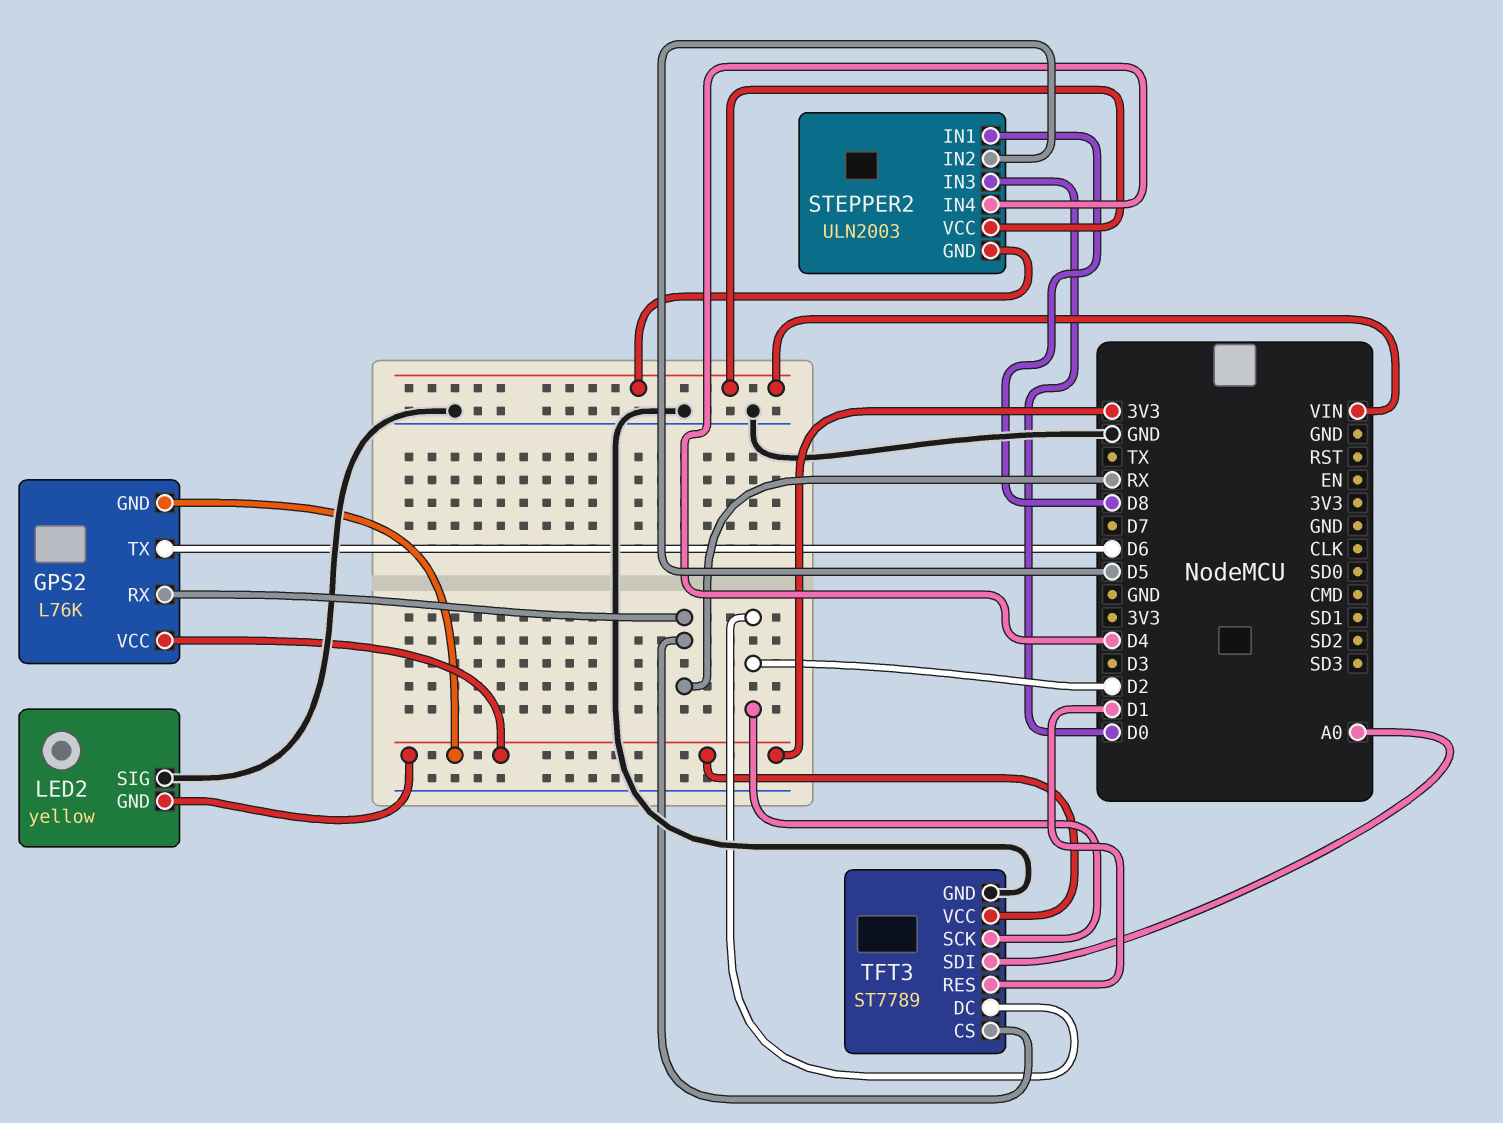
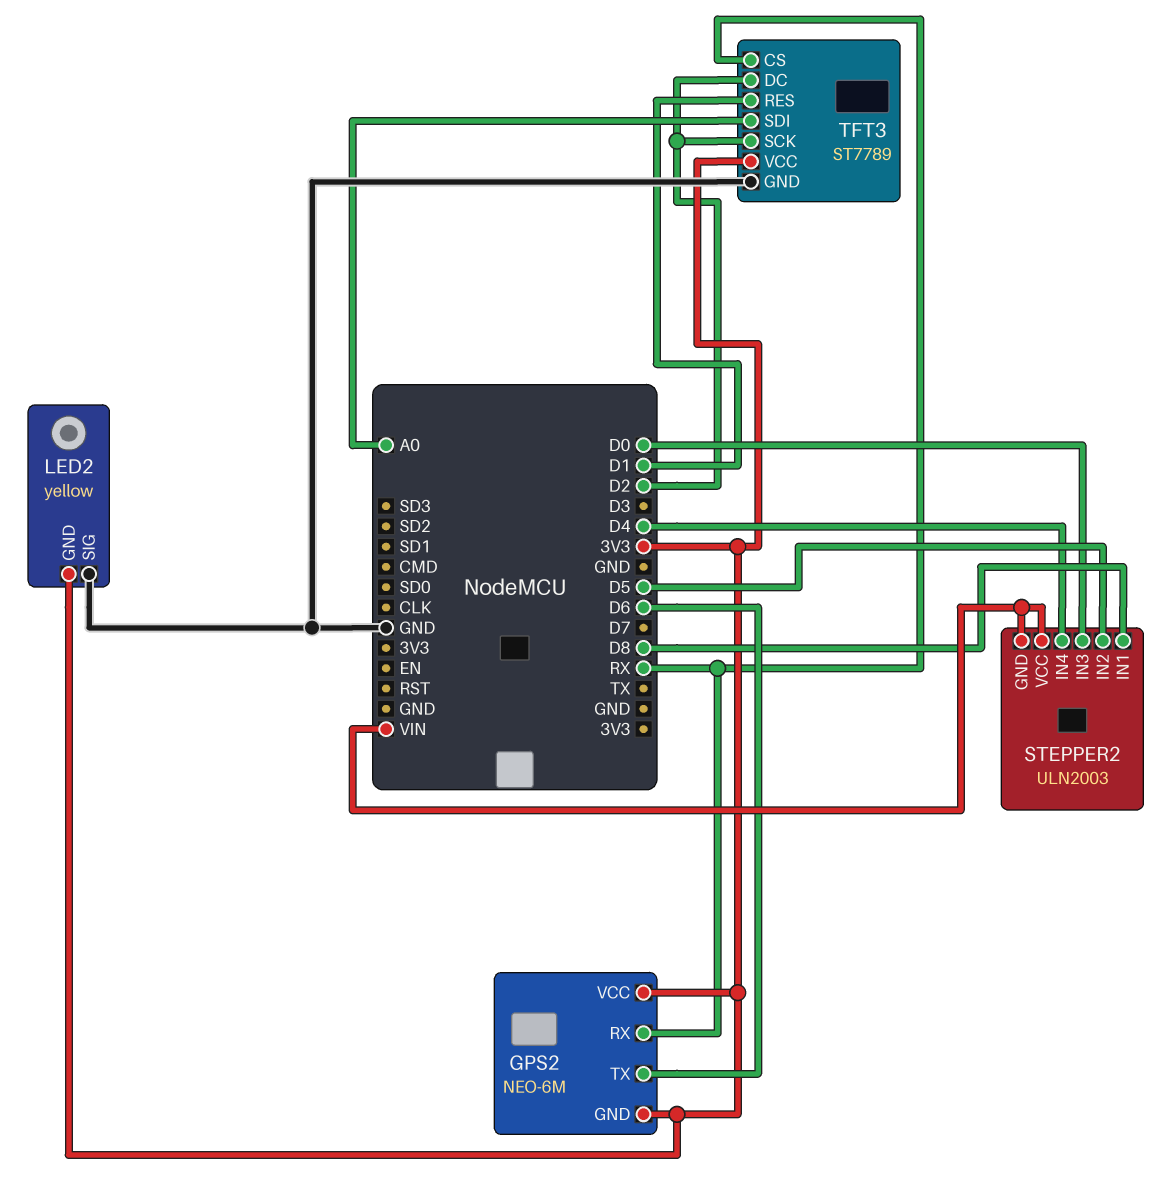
GPS2: L76K -> NEO-6M

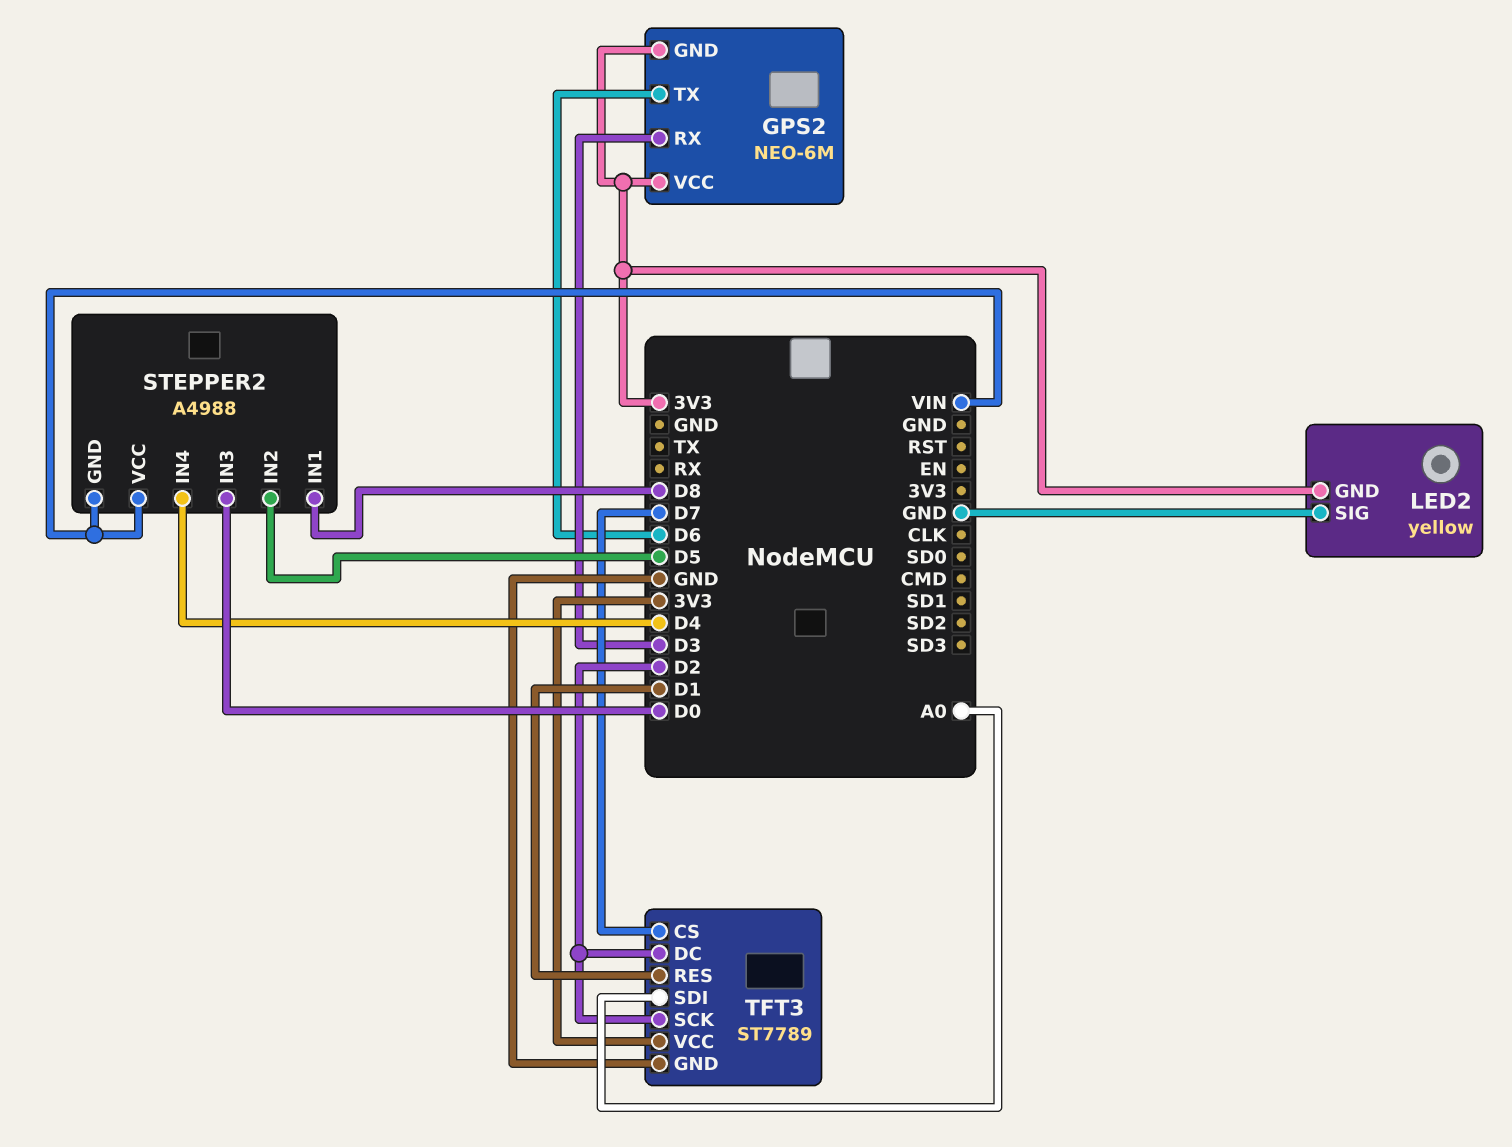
GPS2 pin RX: RX -> D3
STEPPER2: ULN2003 -> A4988
TFT3 pin CS: RX -> D7

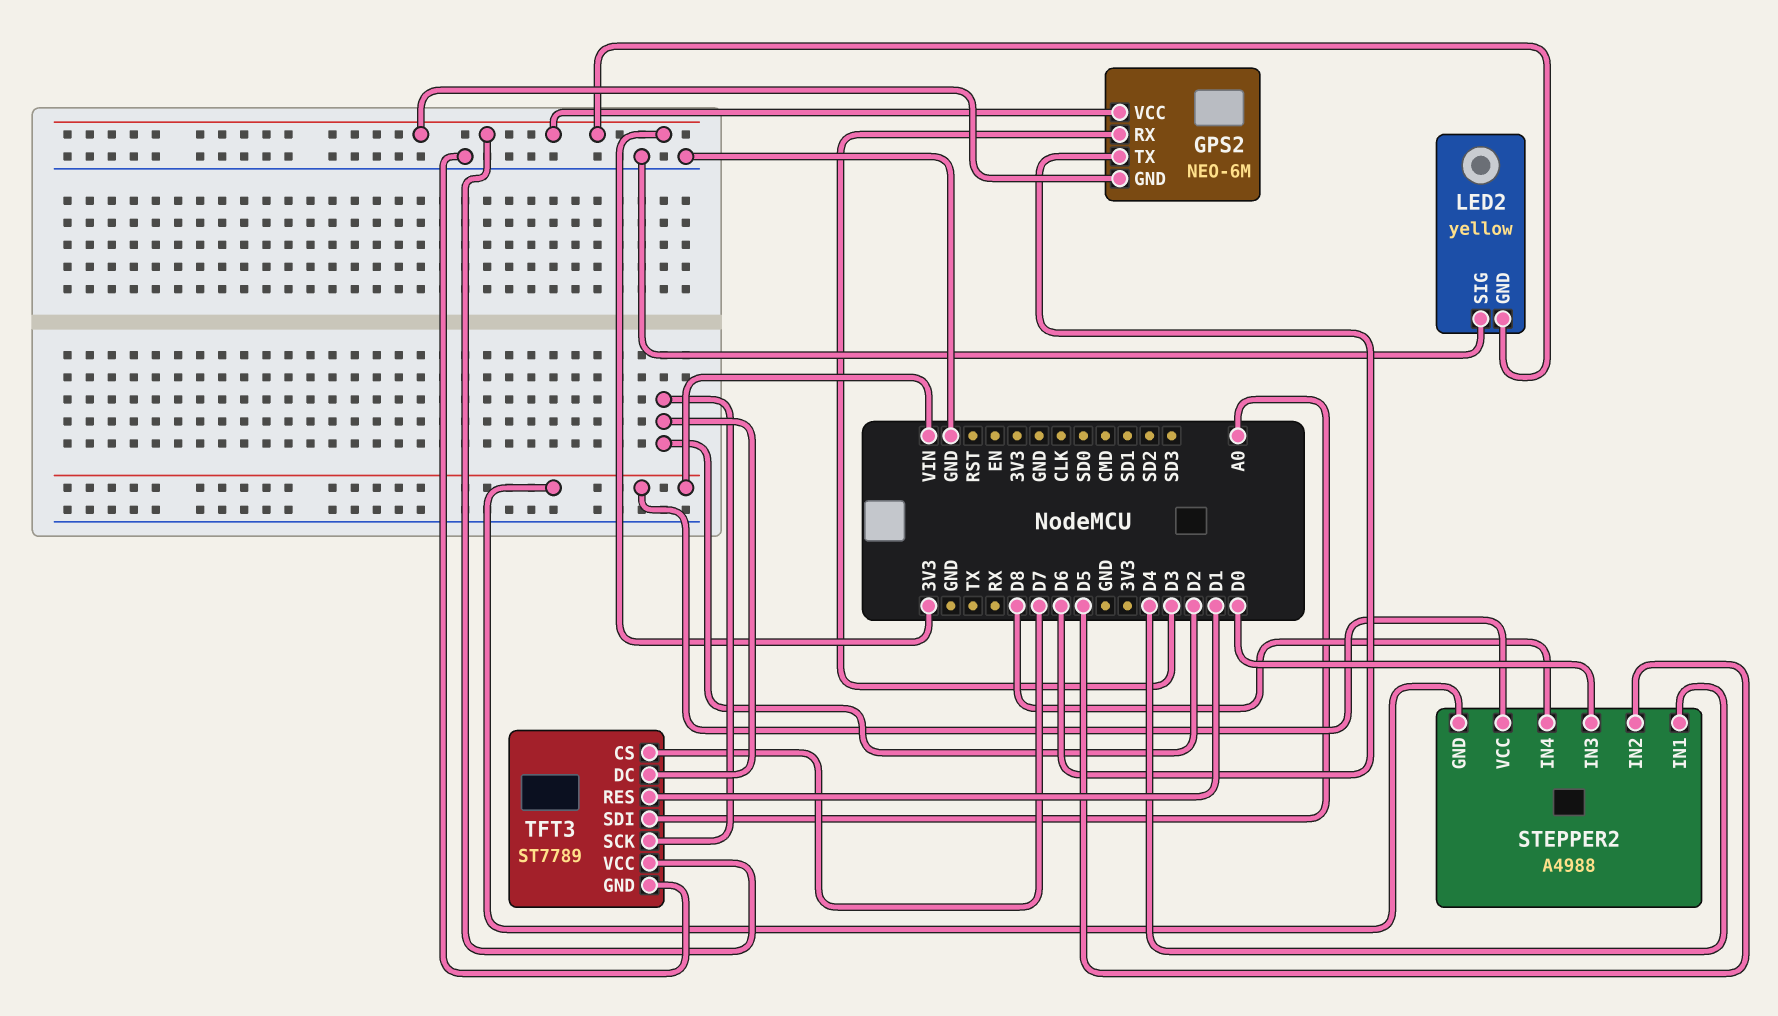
STEPPER2 pin IN1: D8 -> D4
STEPPER2 pin IN4: D4 -> D8

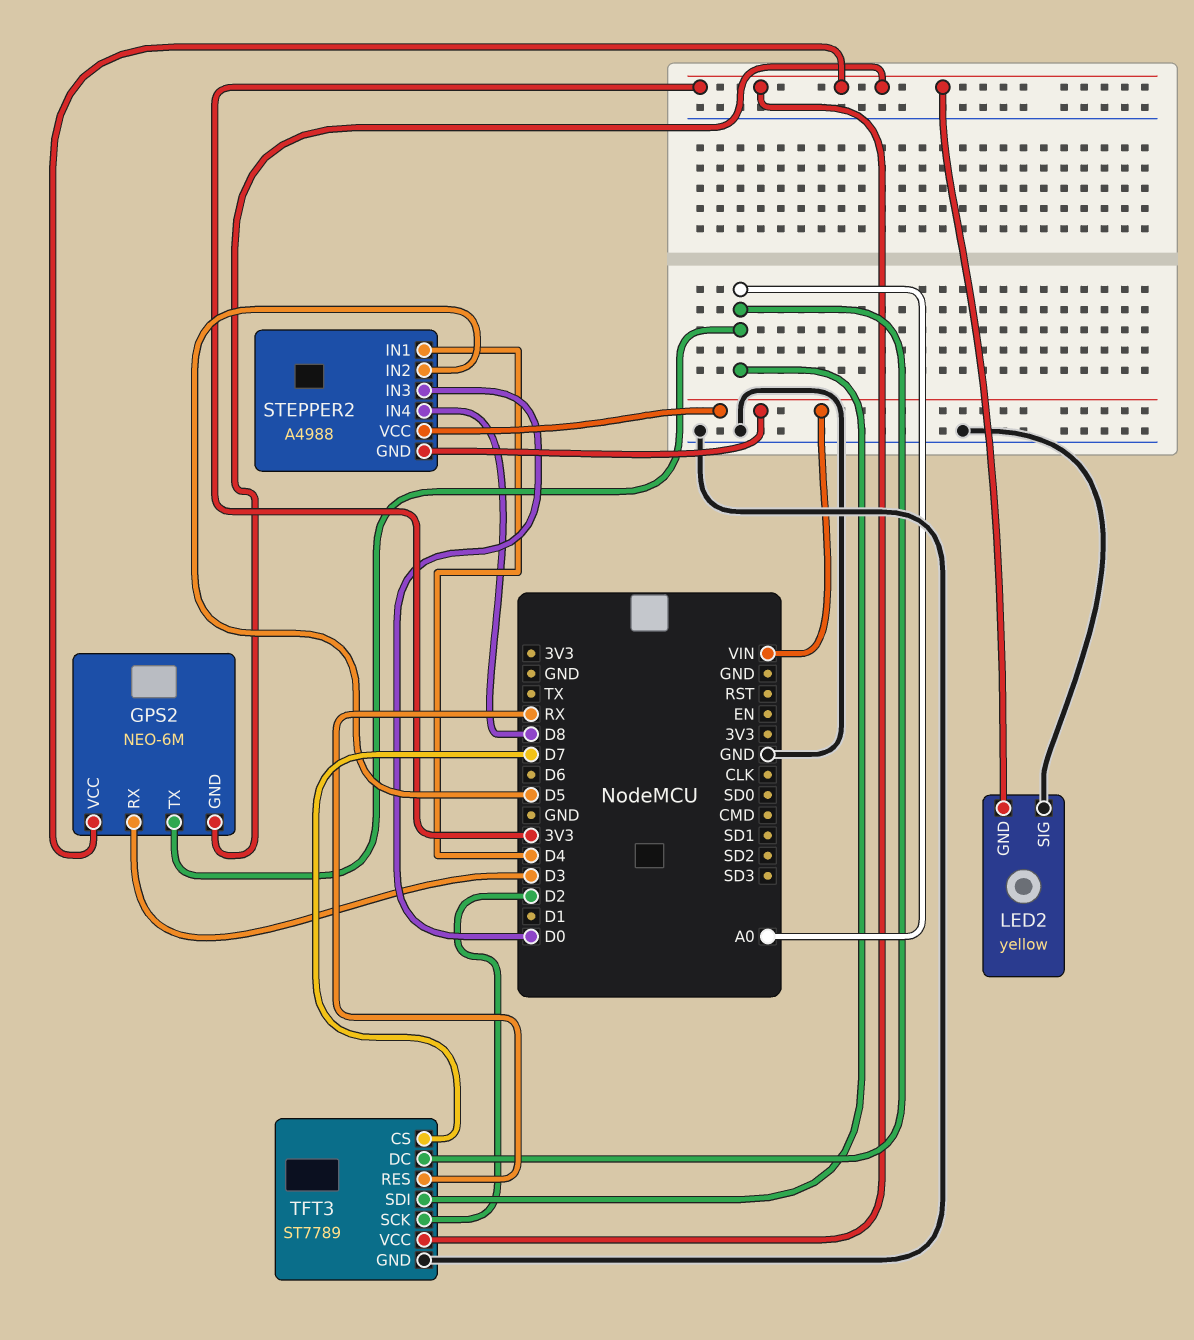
GPS2 pin TX: D6 -> A0
TFT3 pin DC: D2 -> A0
TFT3 pin RES: D1 -> RX

